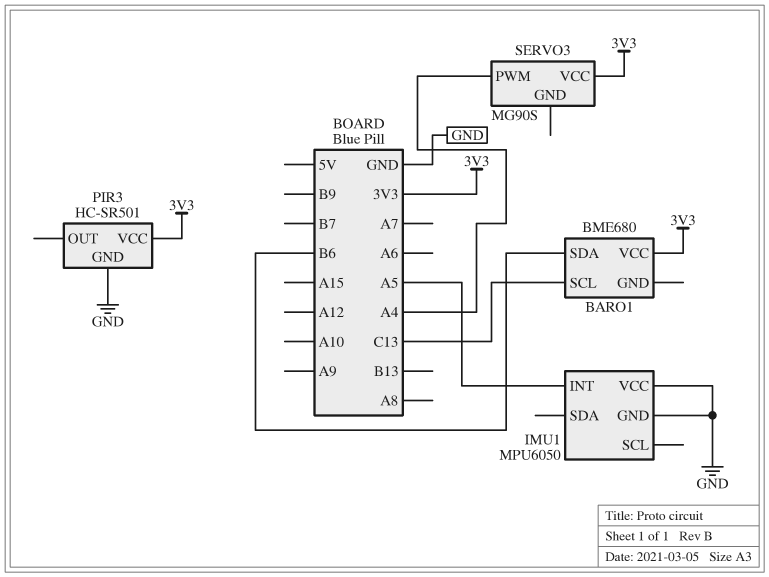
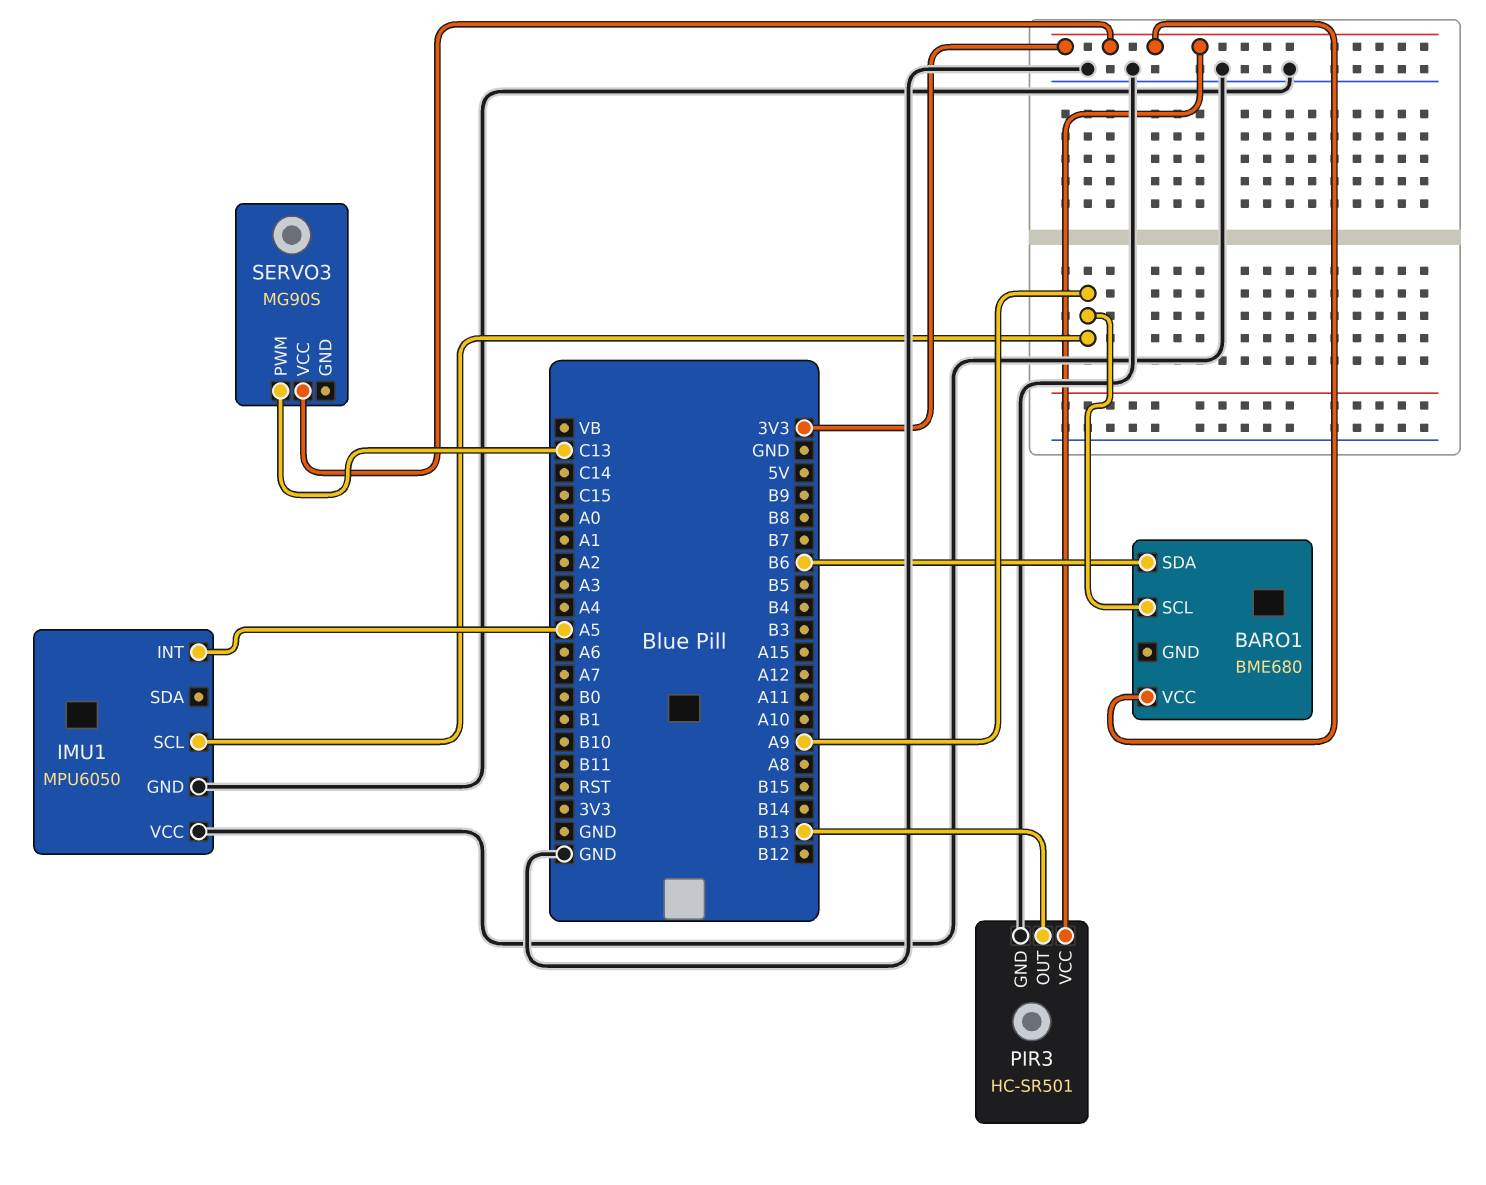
BARO1 pin SCL: C13 -> A9
IMU1 pin SCL: none -> A9
PIR3 pin OUT: none -> B13
SERVO3 pin PWM: A4 -> C13

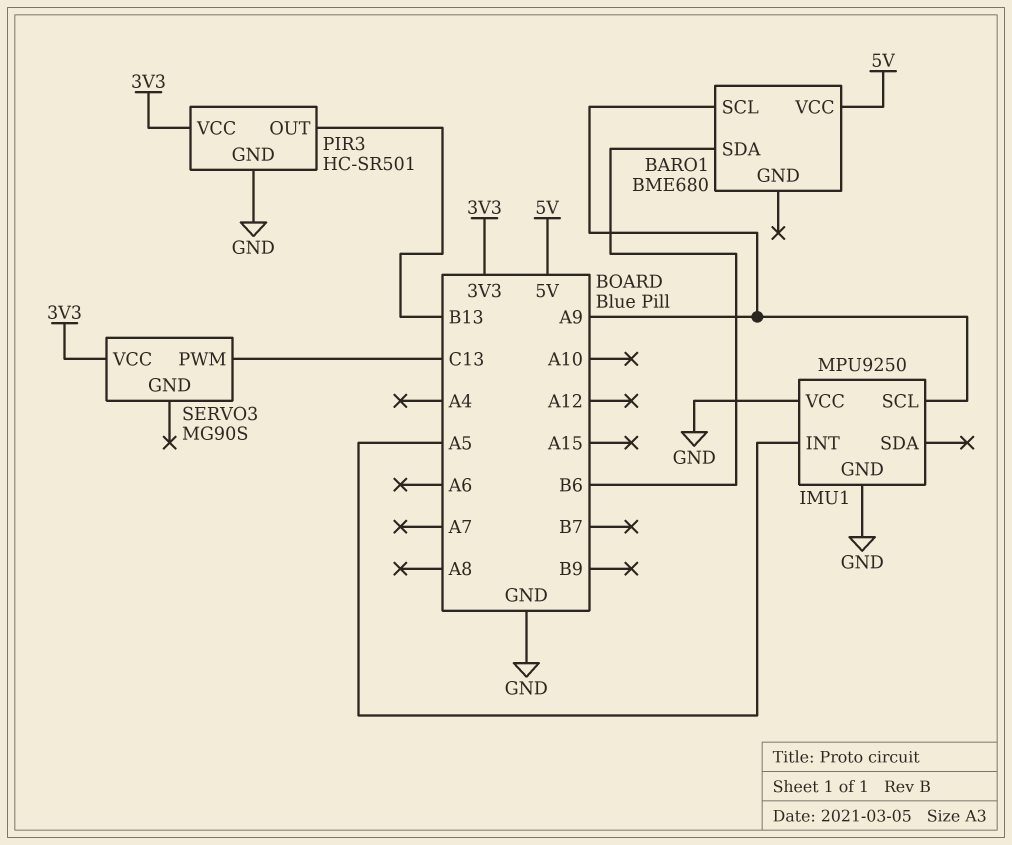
BARO1 pin VCC: 3V3 -> 5V
IMU1: MPU6050 -> MPU9250

